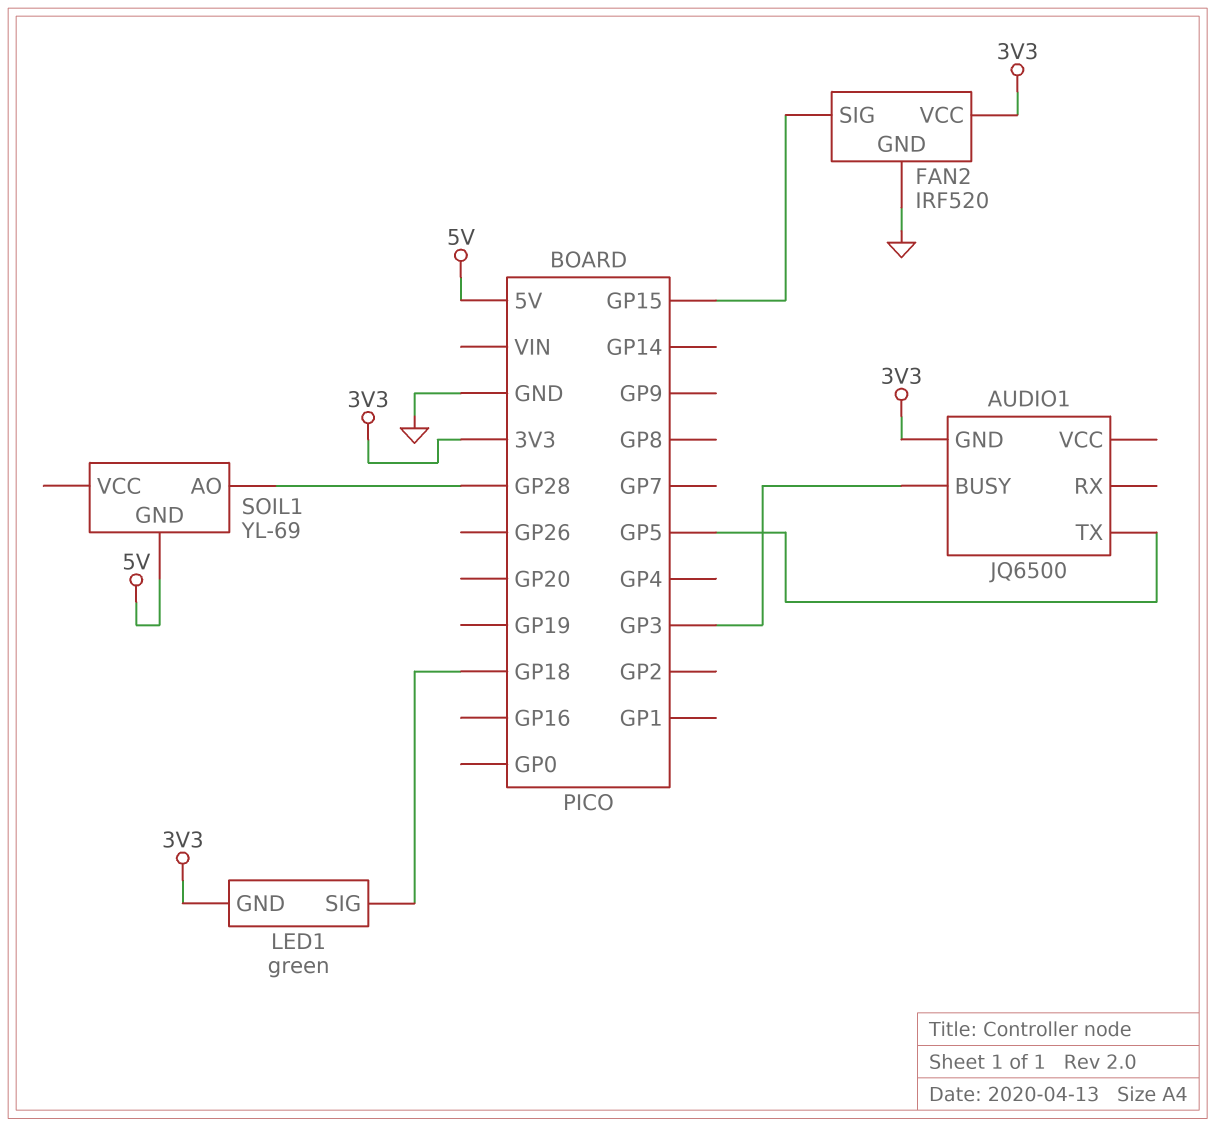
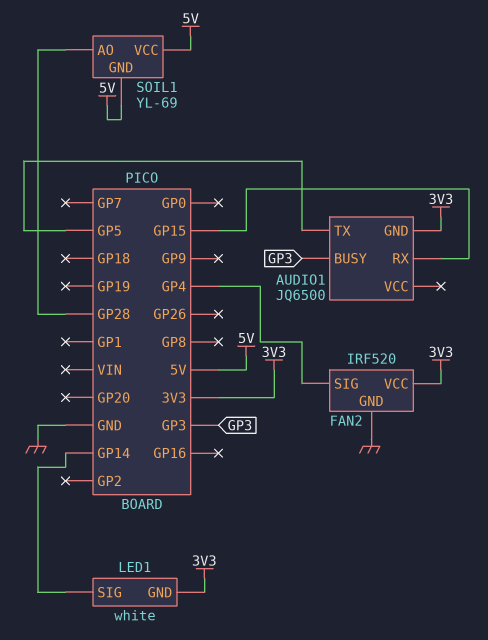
AUDIO1 pin RX: none -> GP15
FAN2 pin SIG: GP15 -> GP4
LED1: green -> white
LED1 pin SIG: GP18 -> GP14
SOIL1 pin VCC: none -> 5V

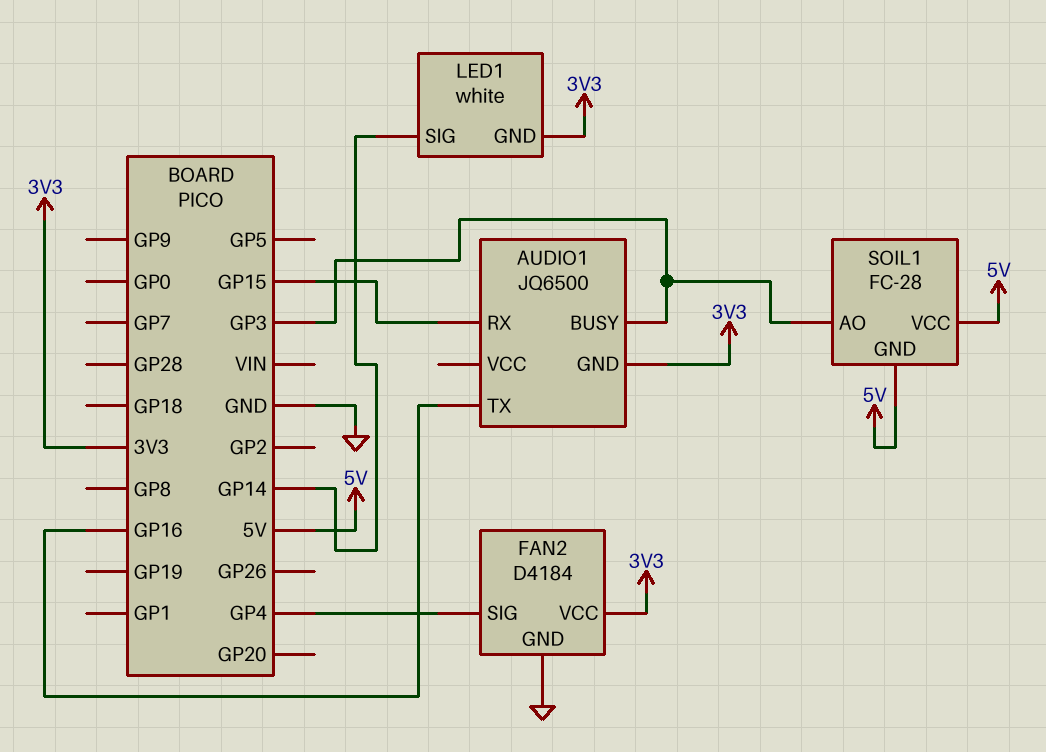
AUDIO1 pin TX: GP5 -> GP16
FAN2: IRF520 -> D4184
SOIL1: YL-69 -> FC-28
SOIL1 pin AO: GP28 -> GP3

